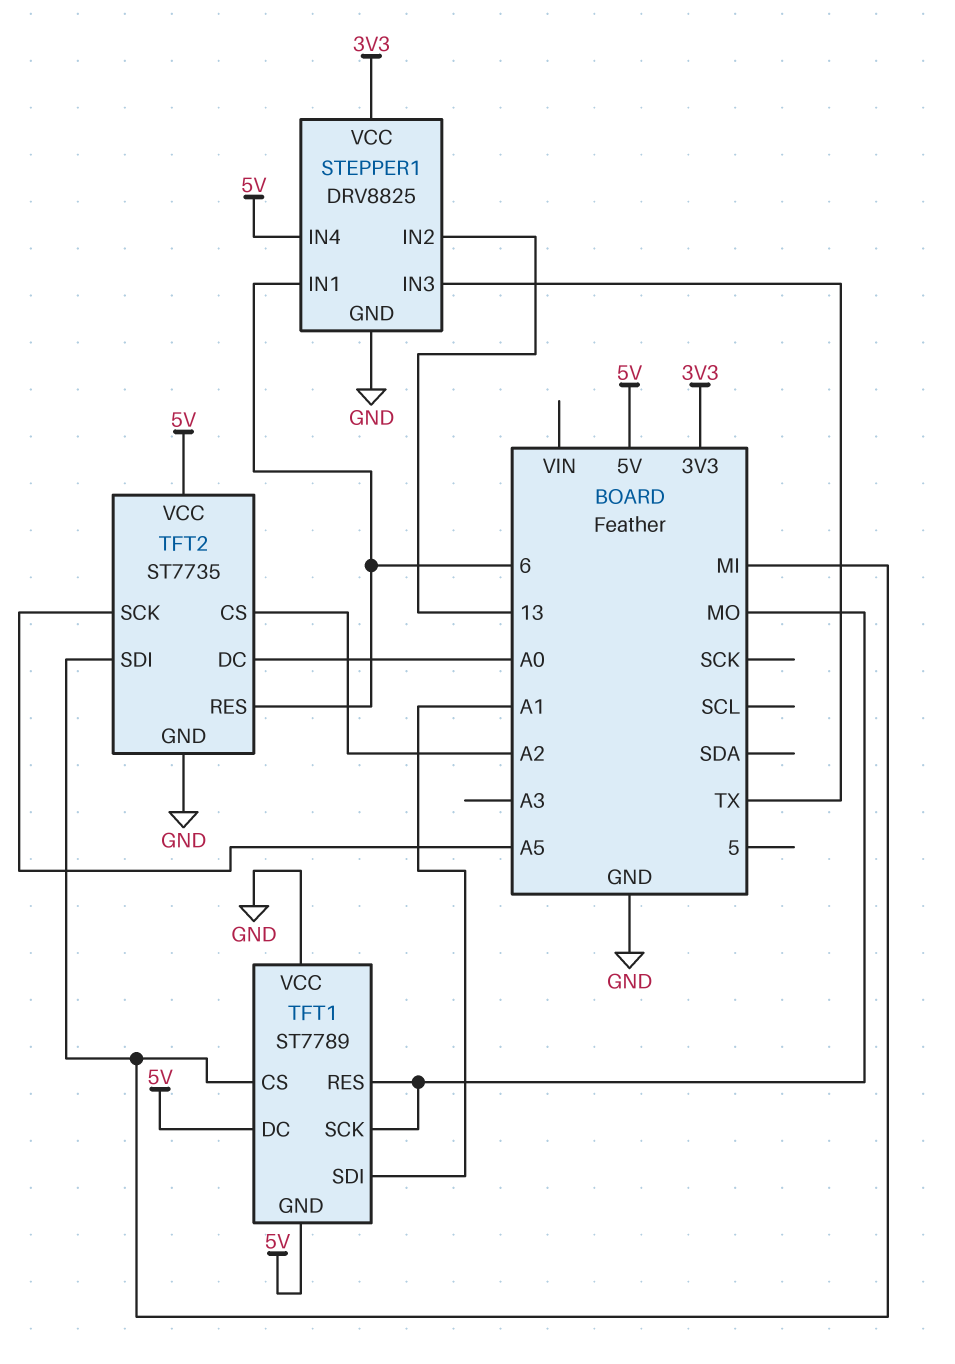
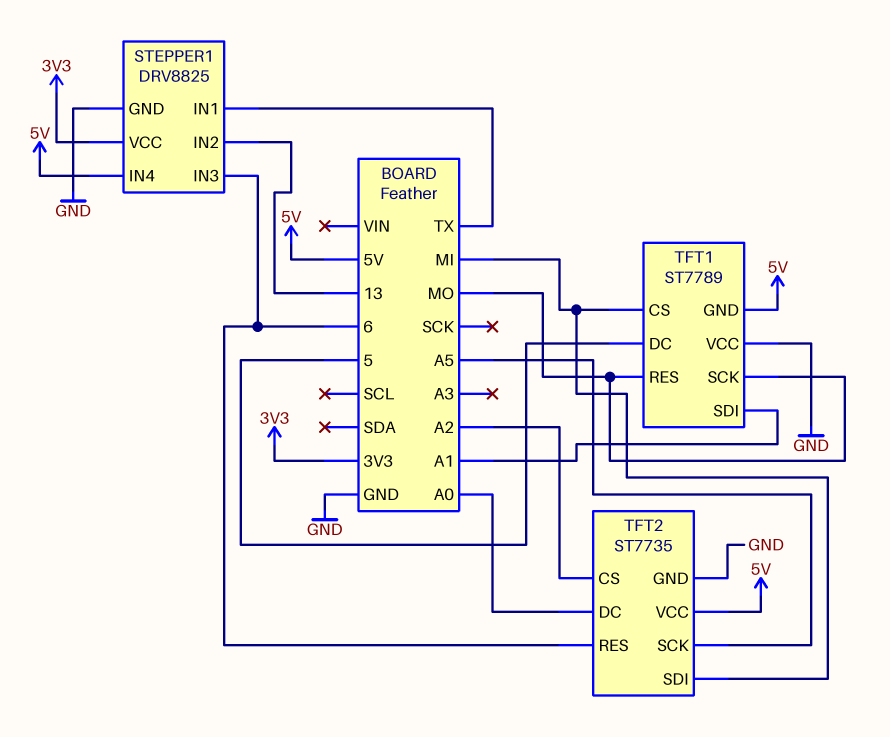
STEPPER1 pin IN1: 6 -> TX
STEPPER1 pin IN3: TX -> 6
TFT1 pin DC: 5V -> 5

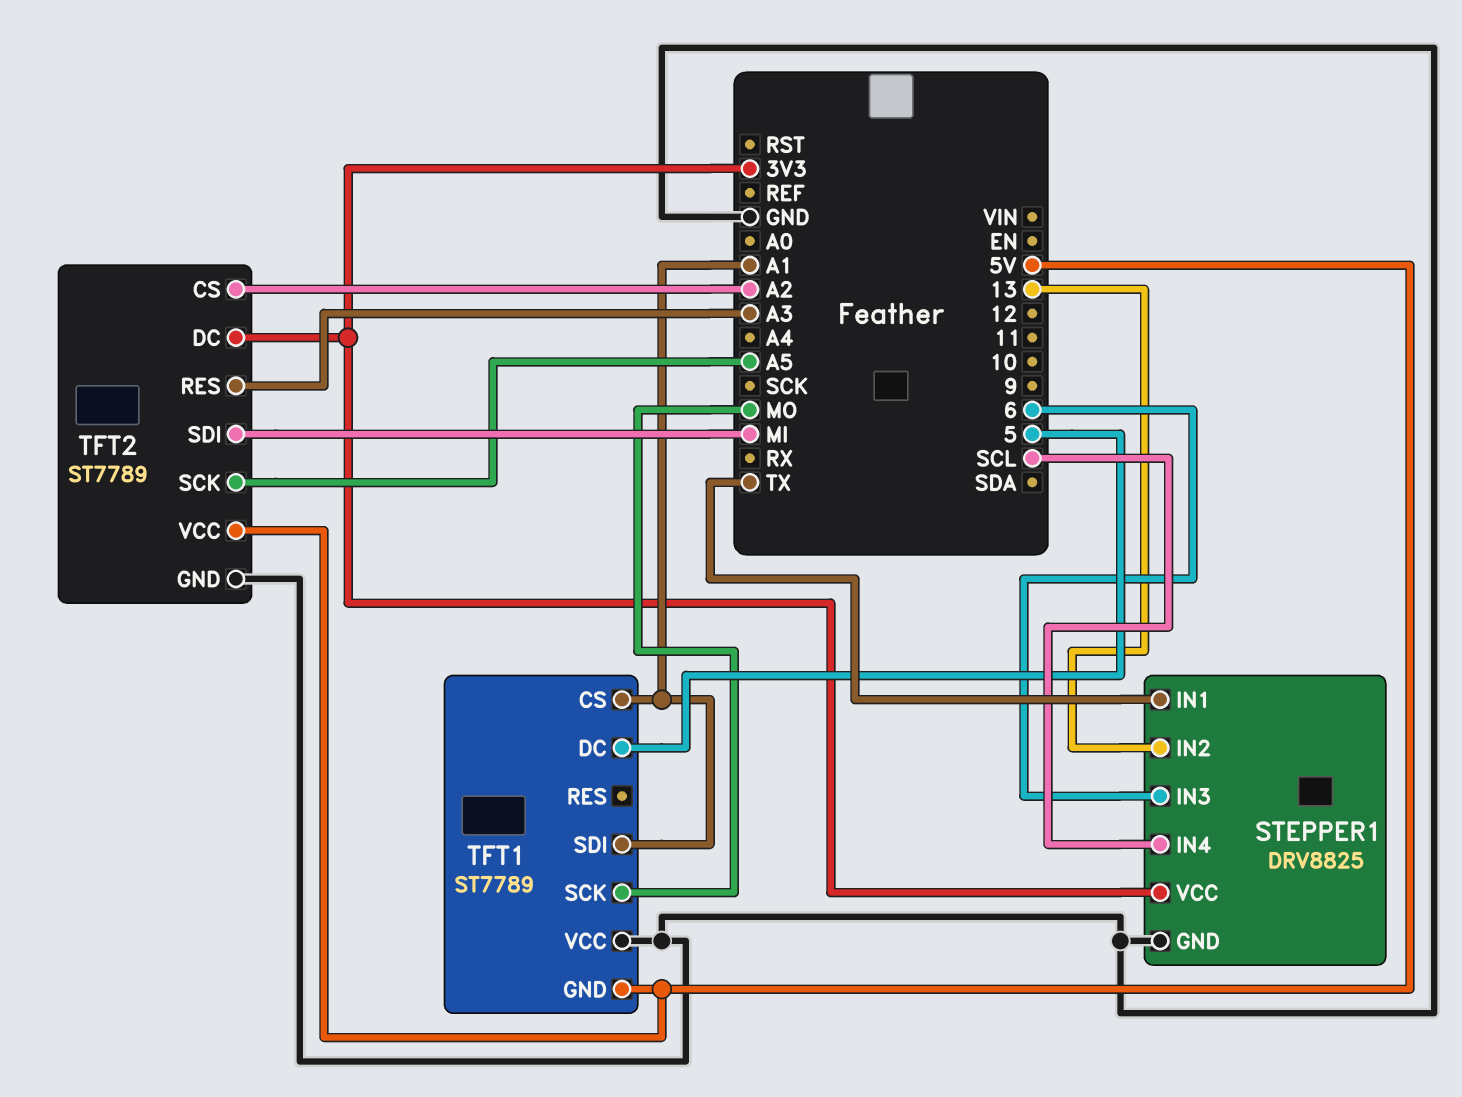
STEPPER1 pin IN4: 5V -> SCL
TFT1 pin CS: MI -> A1
TFT1 pin RES: MO -> none
TFT2: ST7735 -> ST7789
TFT2 pin DC: A0 -> 3V3
TFT2 pin RES: 6 -> A3

